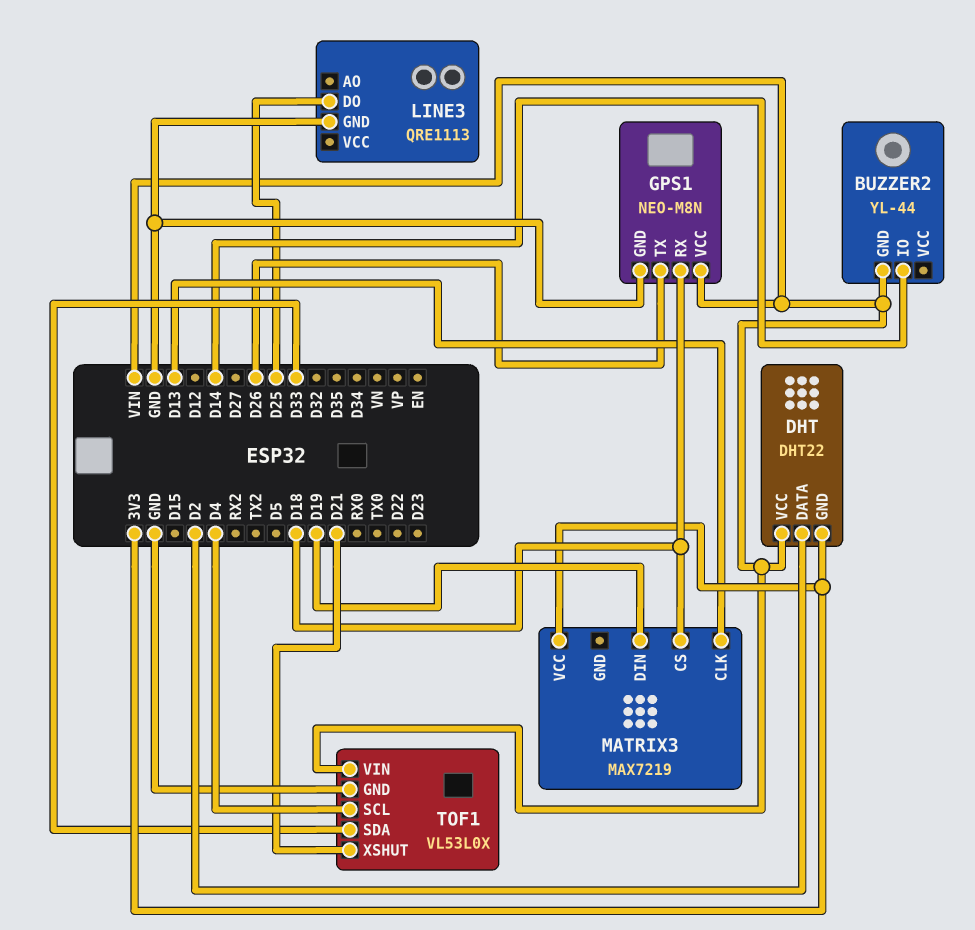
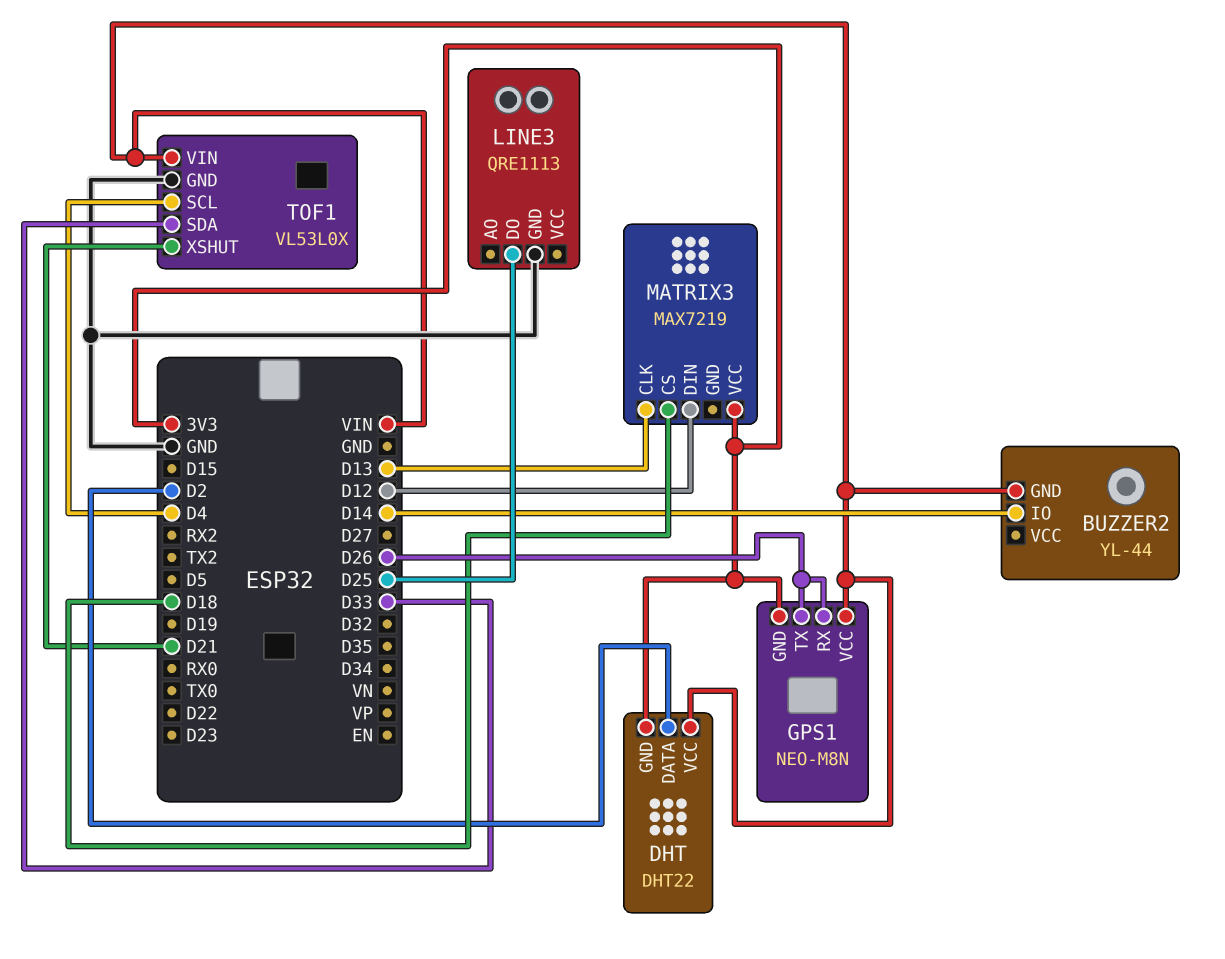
GPS1 pin GND: GND -> 3V3
GPS1 pin RX: D18 -> D26
MATRIX3 pin DIN: D19 -> D12

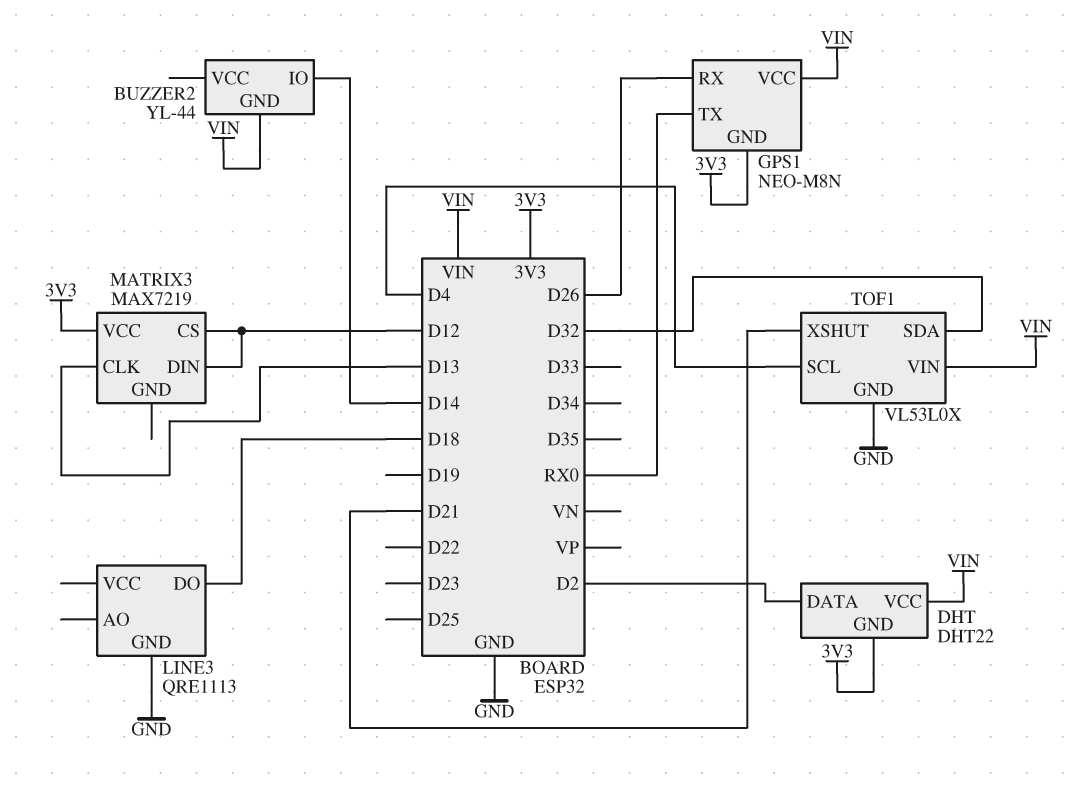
GPS1 pin TX: D26 -> RX0
LINE3 pin DO: D25 -> D18
MATRIX3 pin CS: D18 -> D12
TOF1 pin SDA: D33 -> D32

